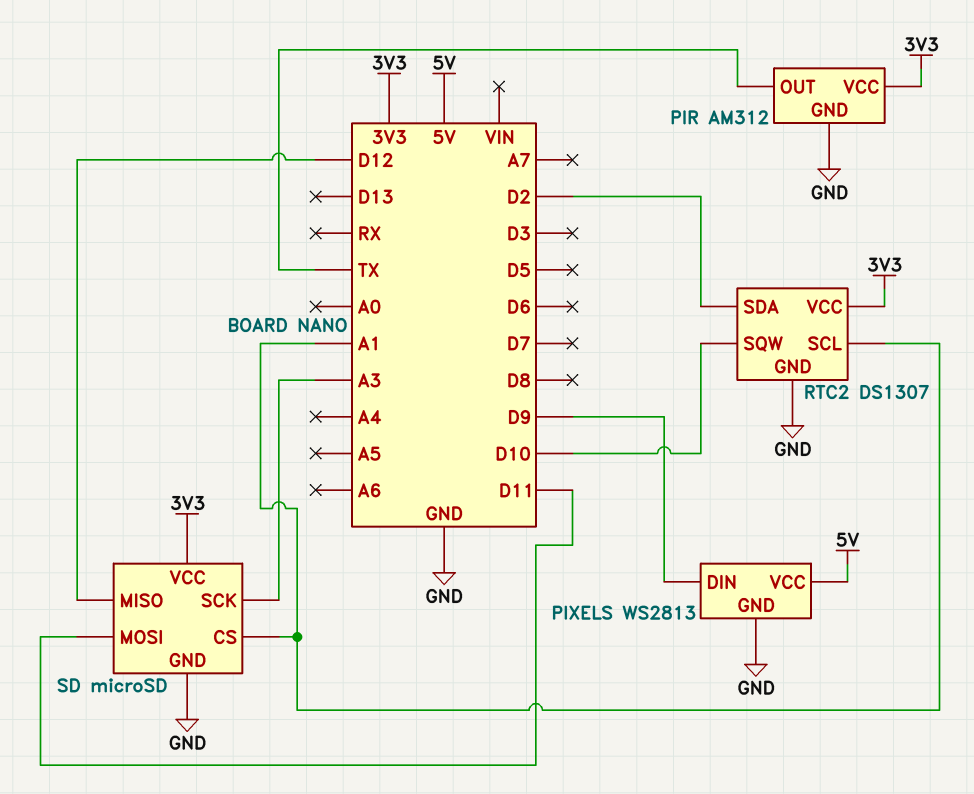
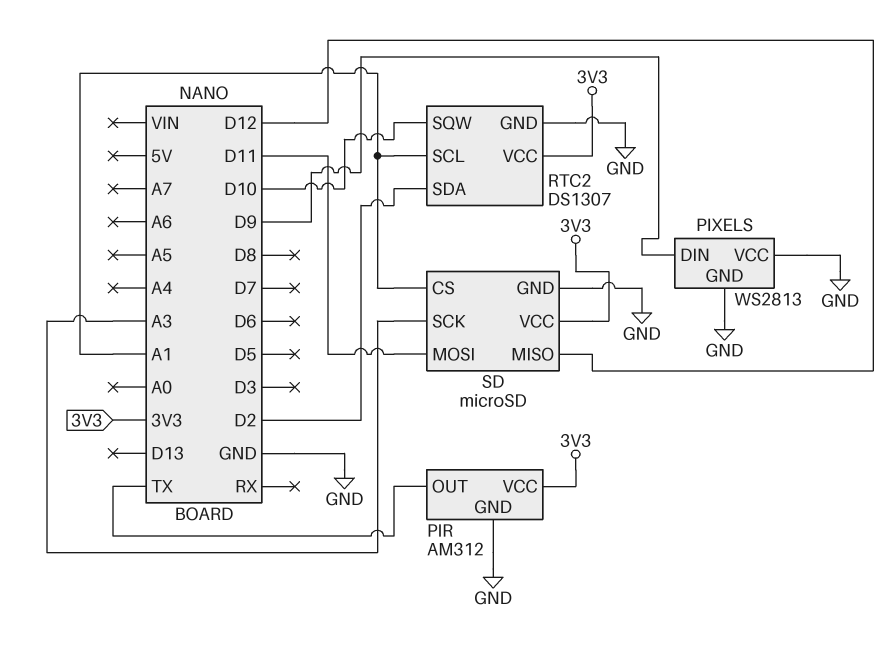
PIXELS pin VCC: 5V -> GND

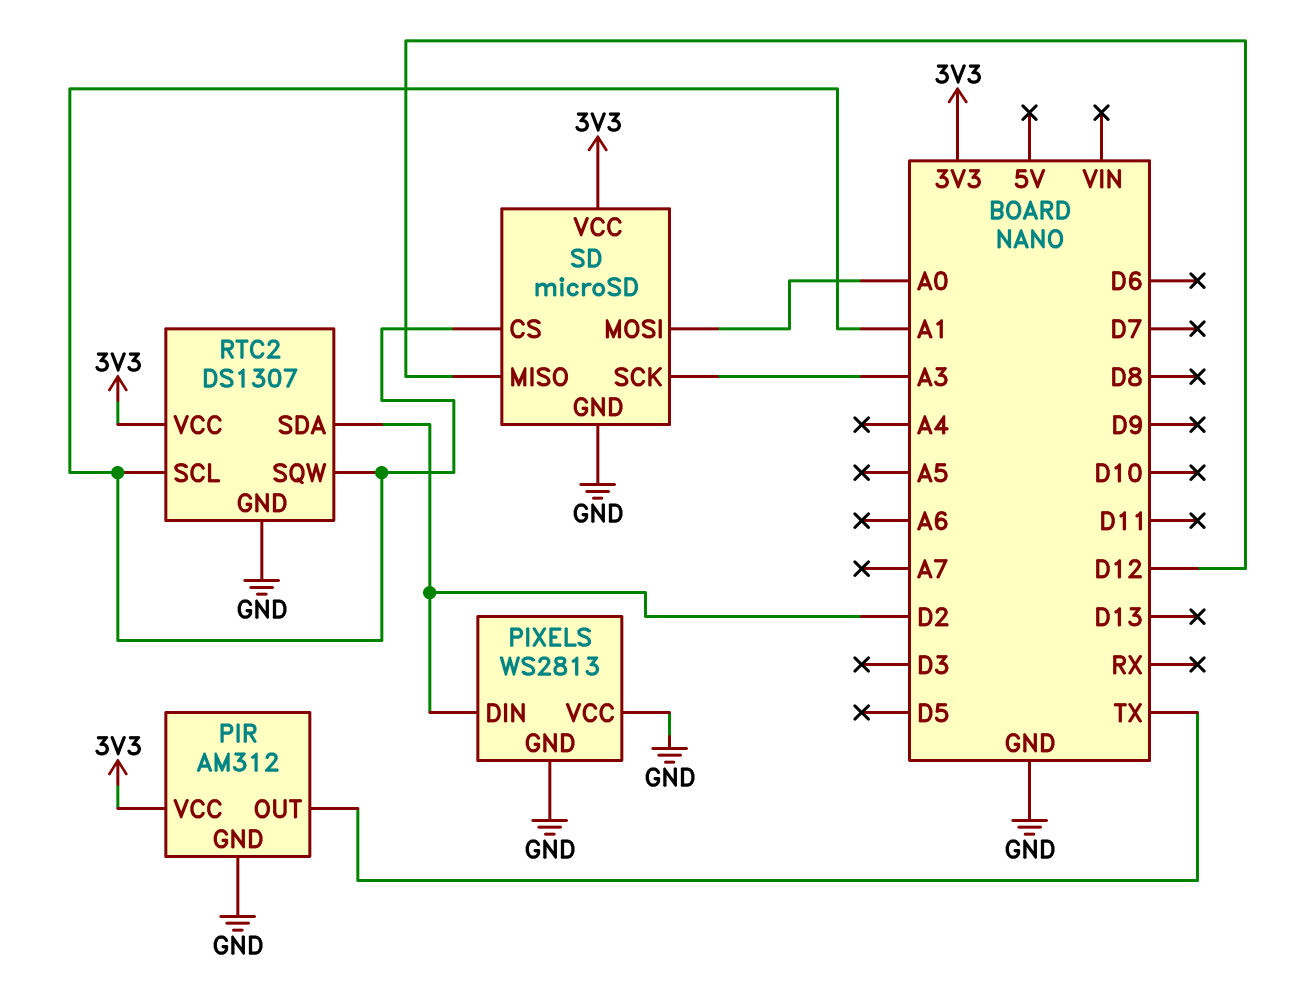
PIXELS pin DIN: D9 -> D2
RTC2 pin SQW: D10 -> A1
SD pin MOSI: D11 -> A0

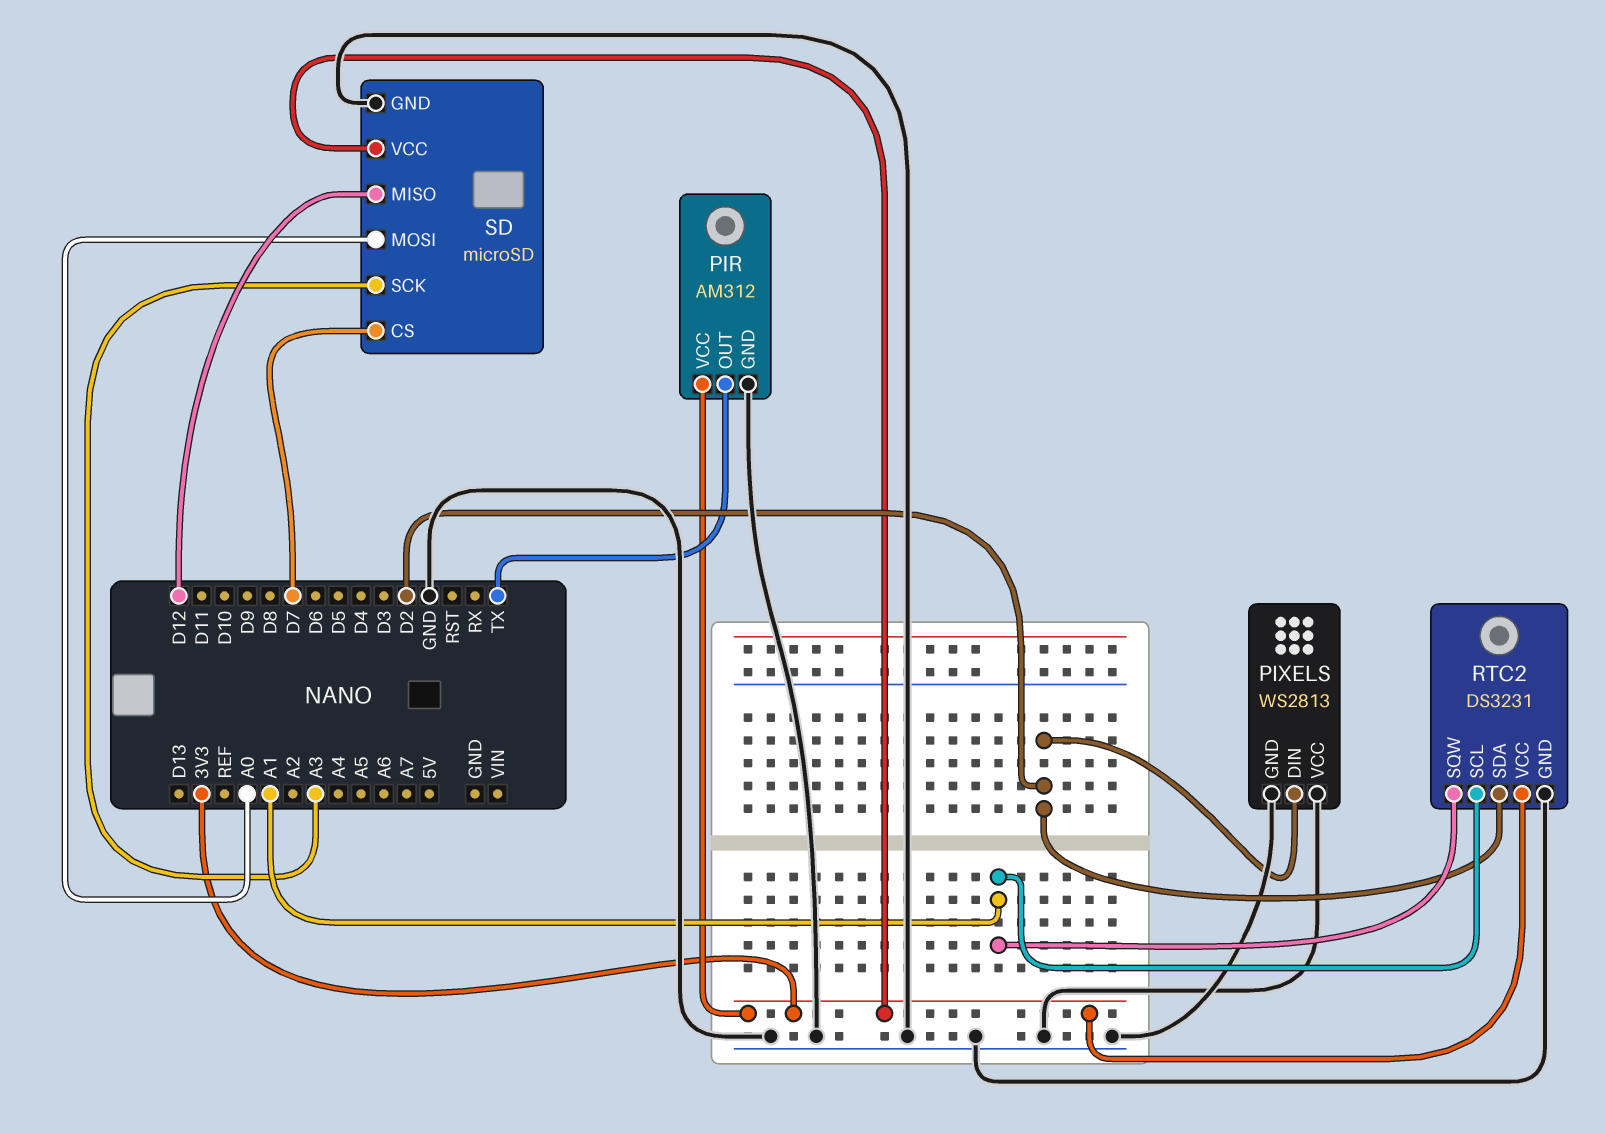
RTC2: DS1307 -> DS3231
SD pin CS: A1 -> D7

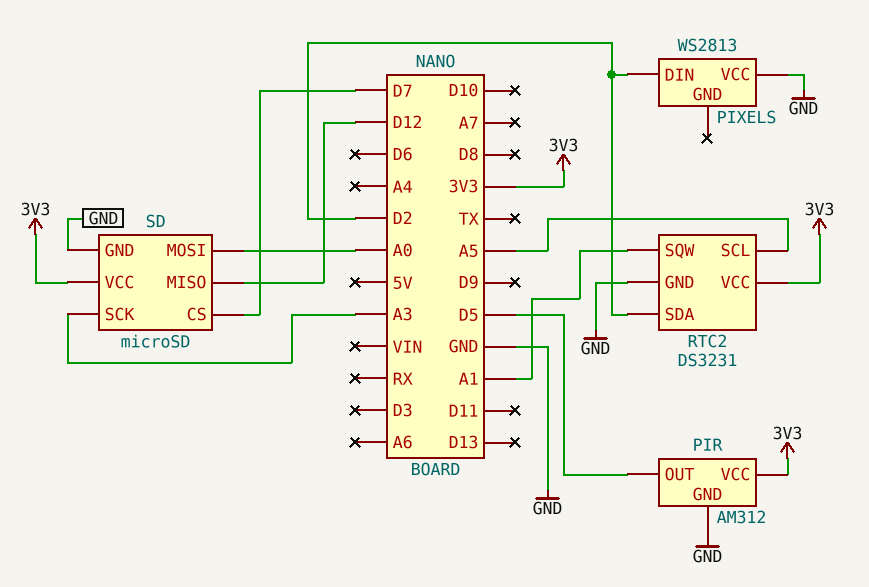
PIR pin OUT: TX -> D5
PIXELS pin GND: GND -> none
RTC2 pin SCL: A1 -> A5

